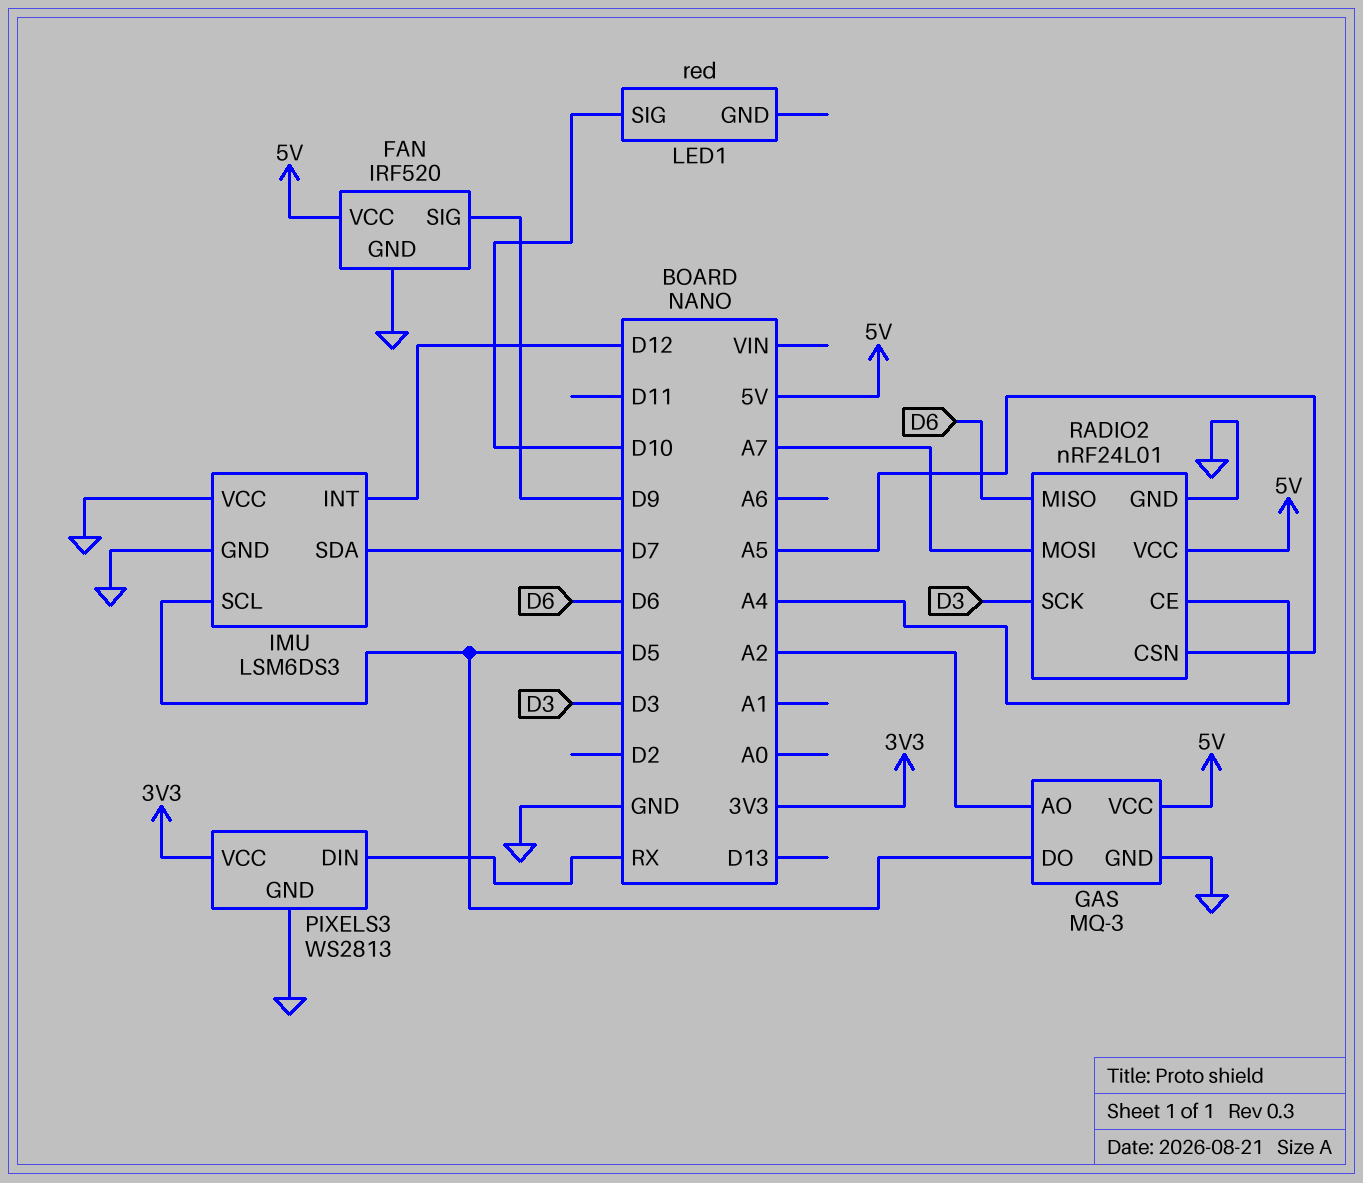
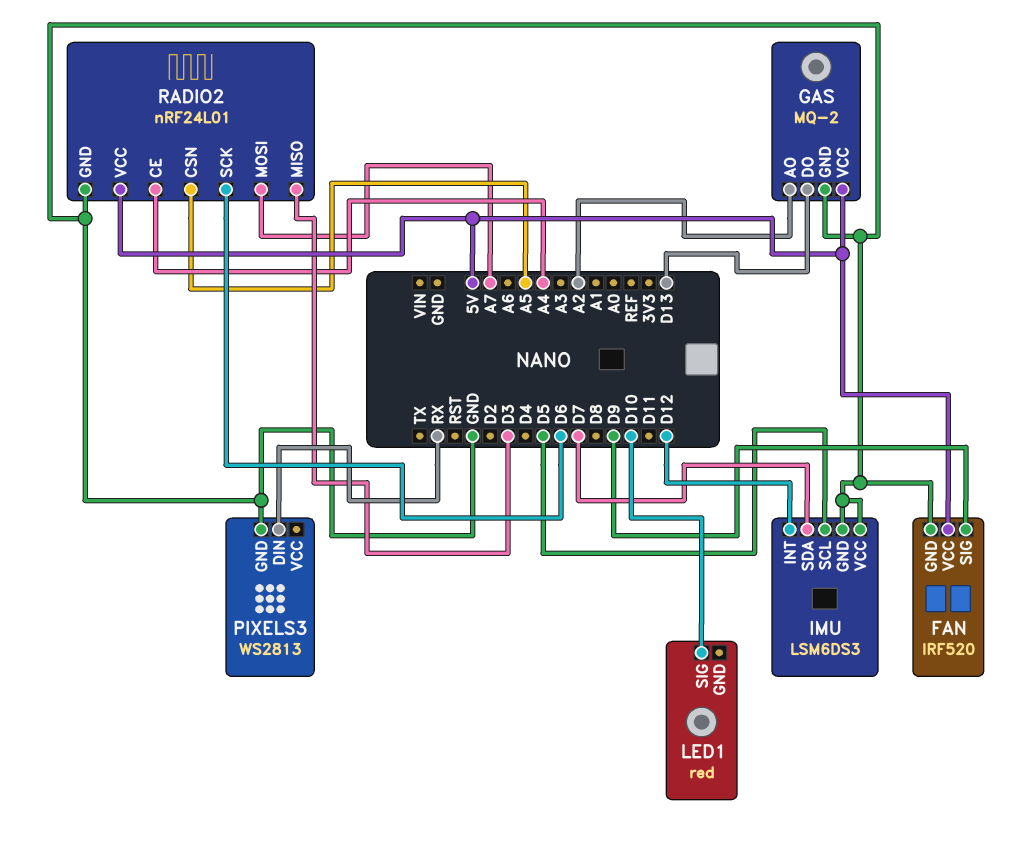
GAS: MQ-3 -> MQ-2
GAS pin DO: D5 -> D13
PIXELS3 pin VCC: 3V3 -> none
RADIO2 pin MISO: D6 -> D3
RADIO2 pin SCK: D3 -> D6

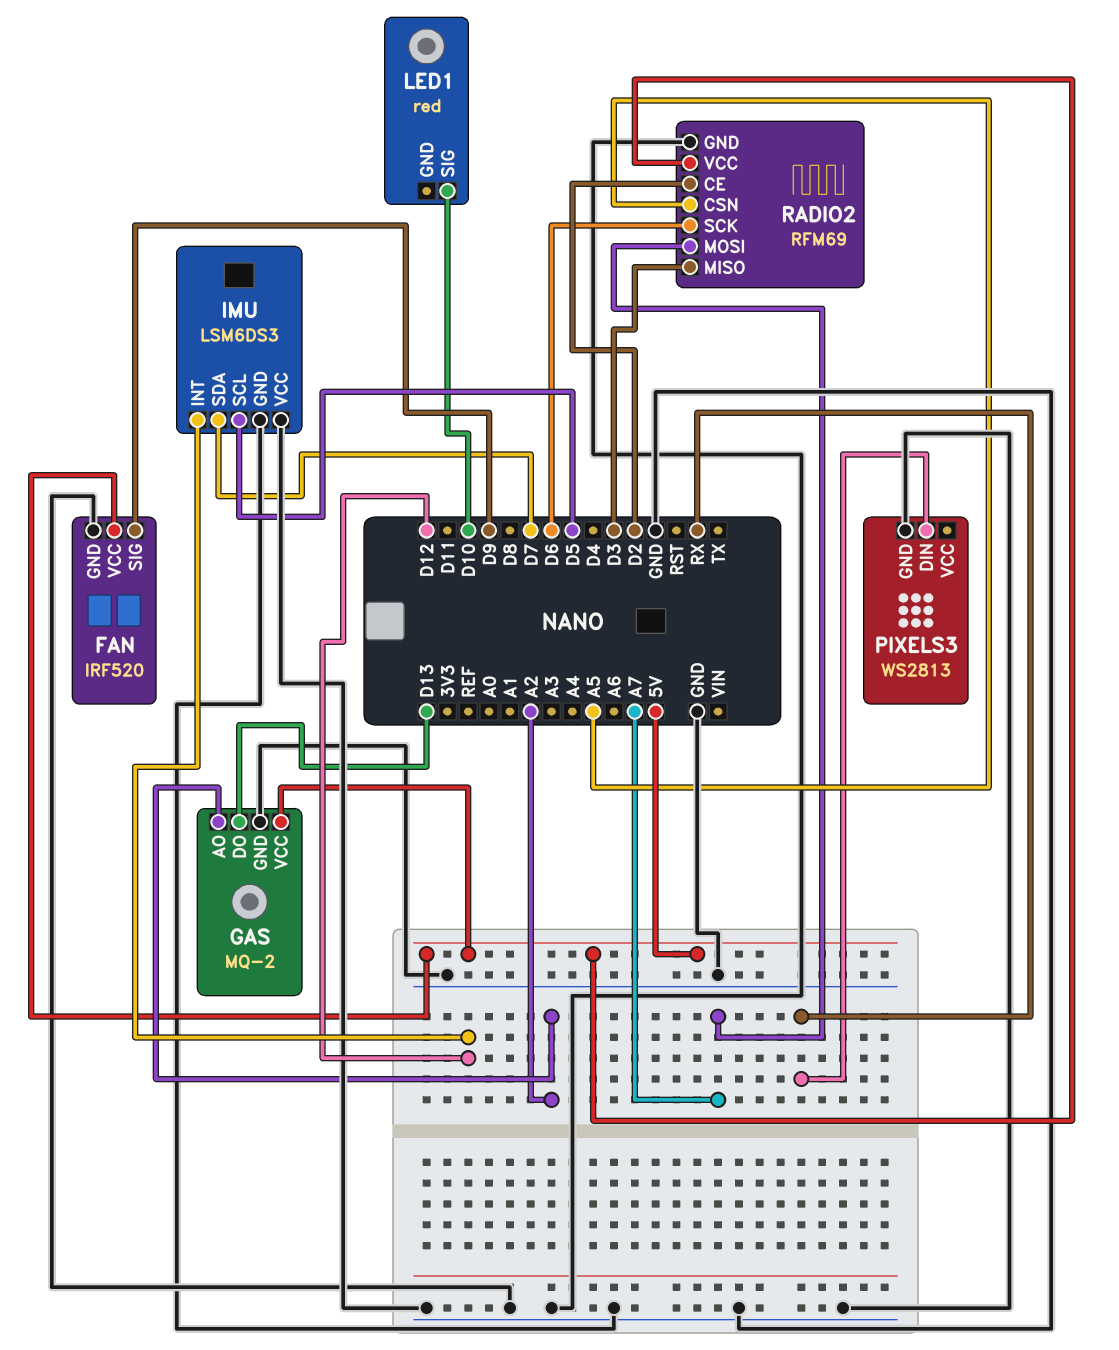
RADIO2: nRF24L01 -> RFM69
RADIO2 pin CE: A4 -> D2

